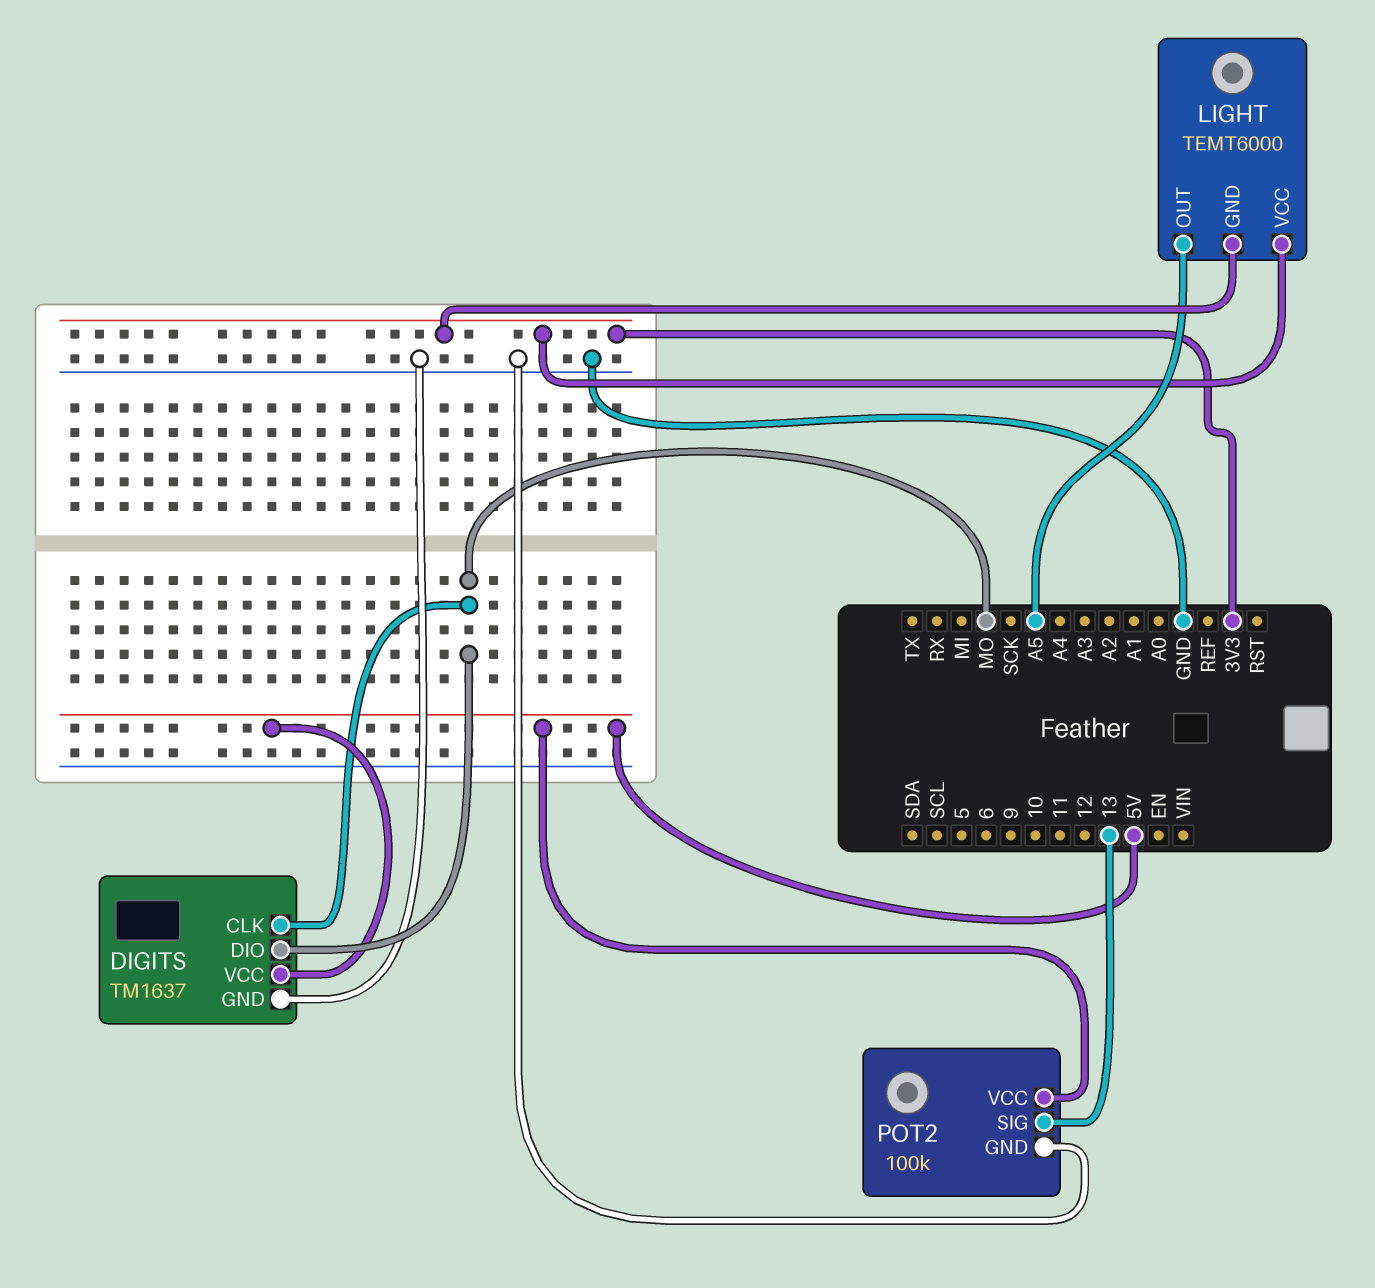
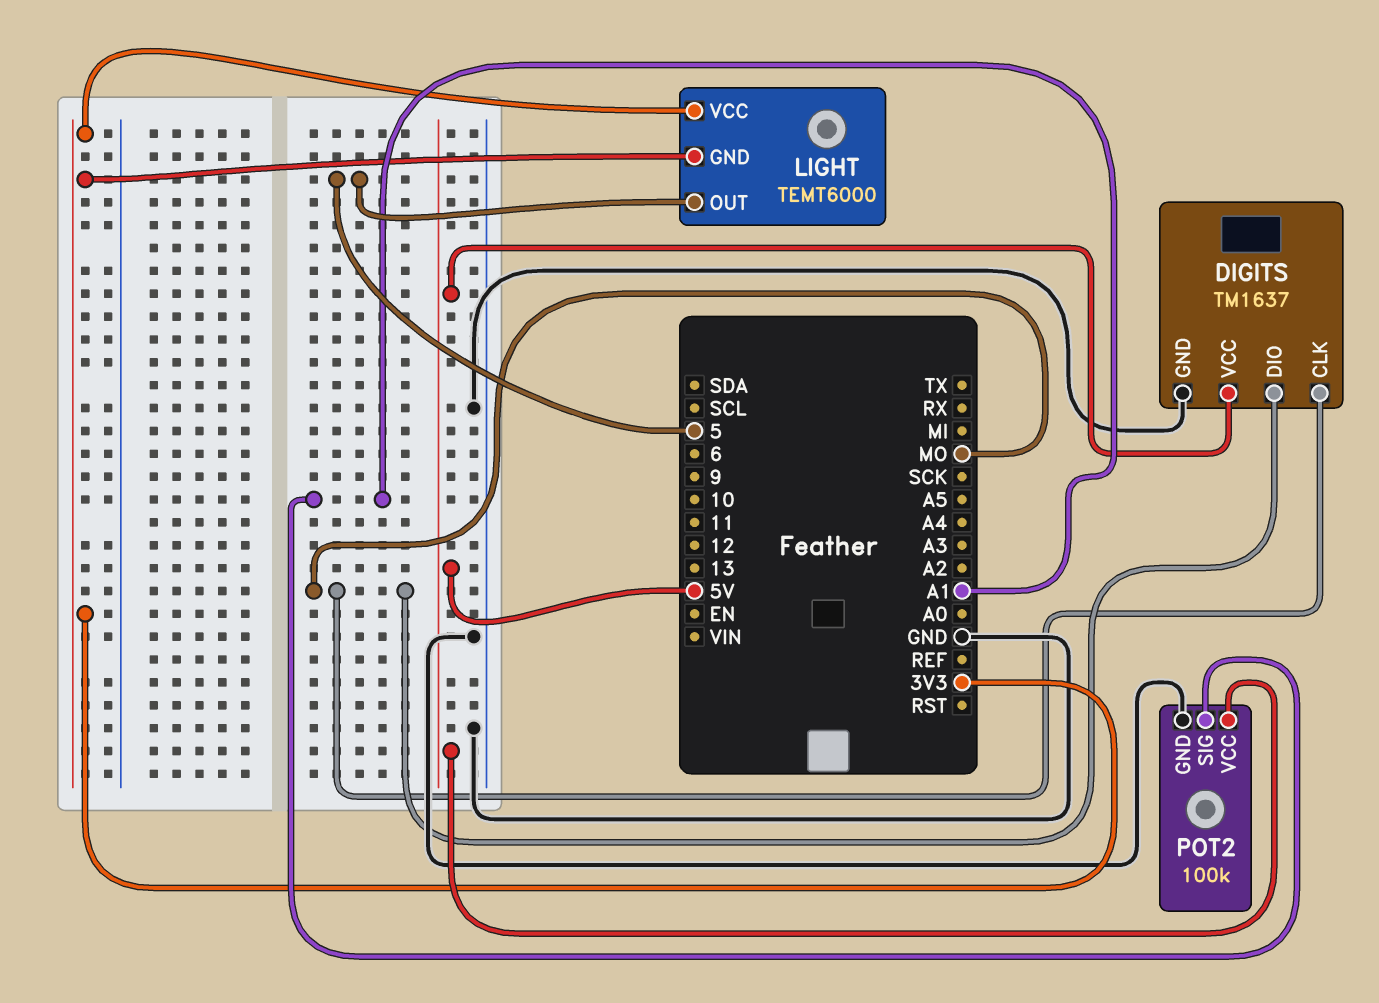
LIGHT pin OUT: A5 -> 5
POT2 pin SIG: 13 -> A1

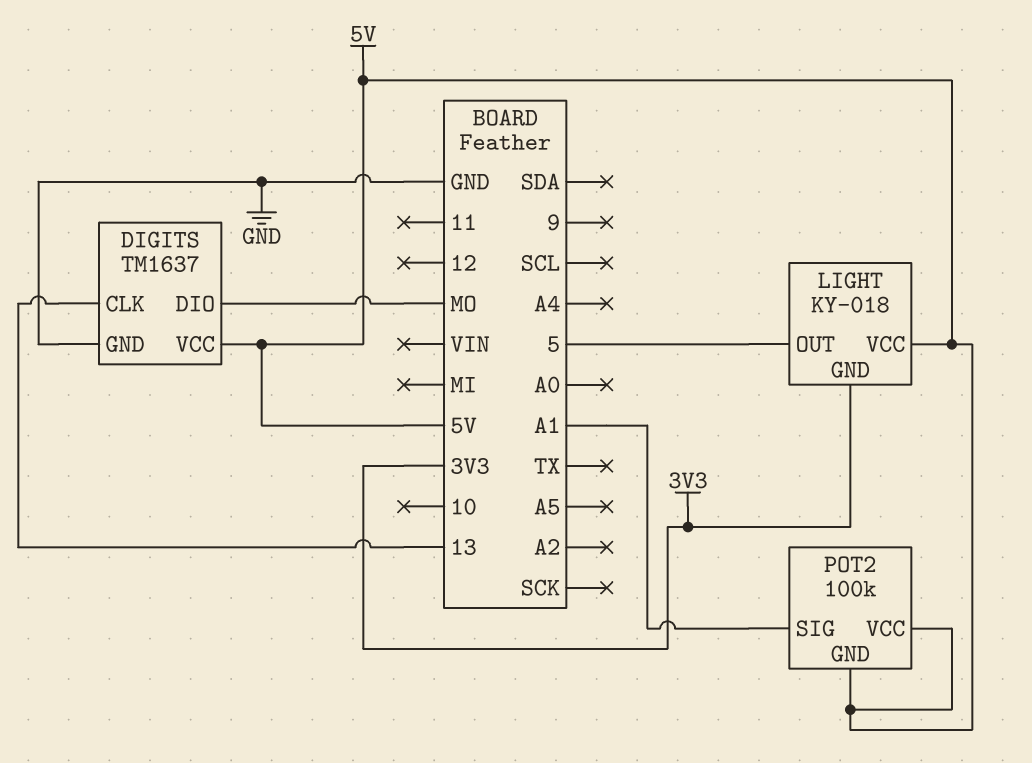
DIGITS pin CLK: MO -> 13
LIGHT: TEMT6000 -> KY-018
LIGHT pin VCC: 3V3 -> 5V
POT2 pin GND: GND -> 5V

